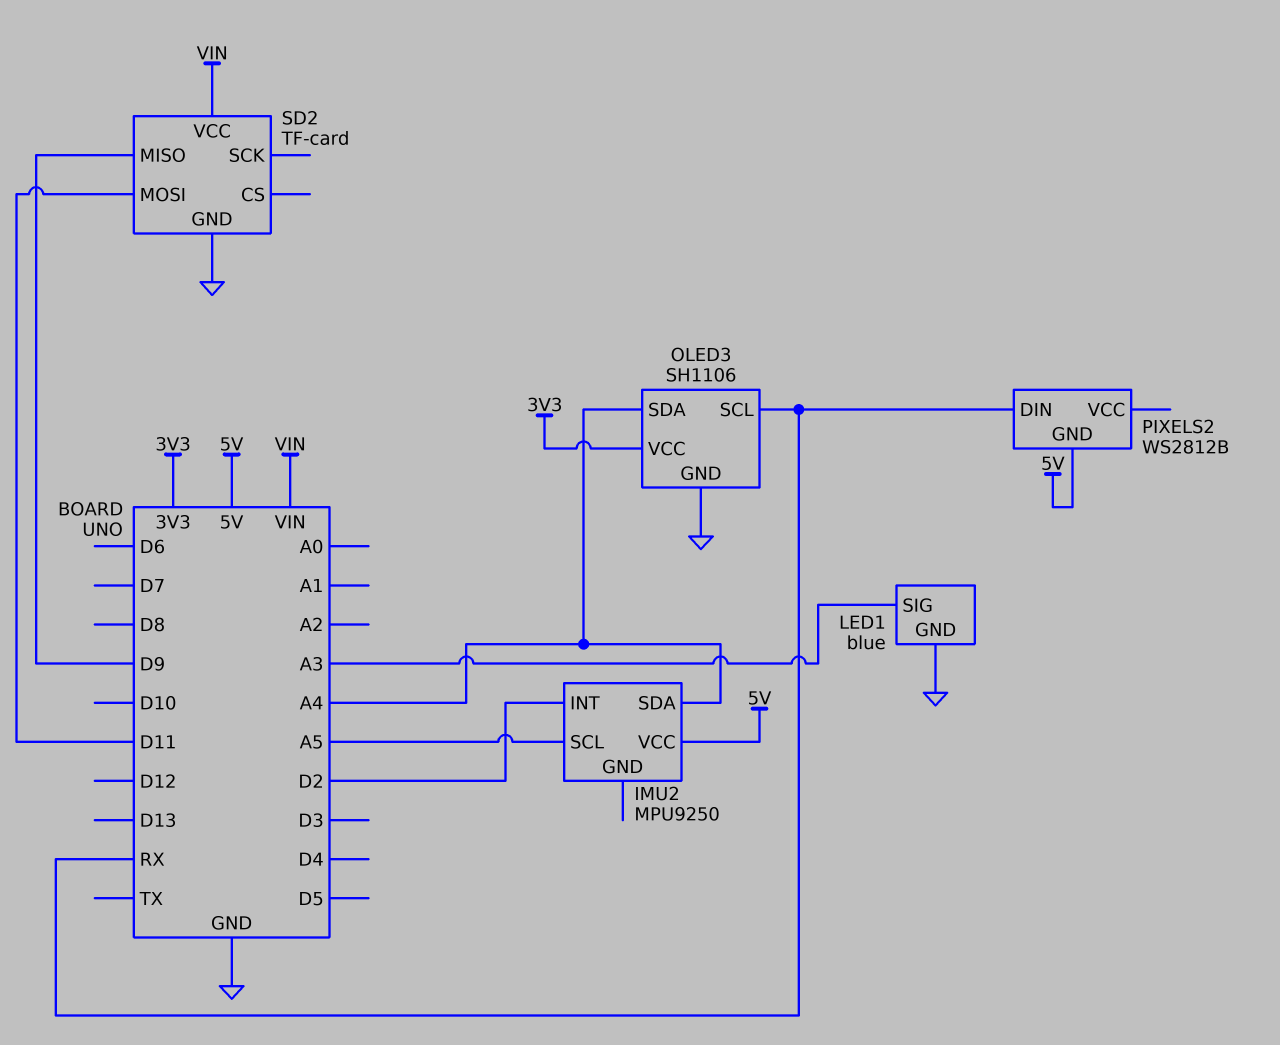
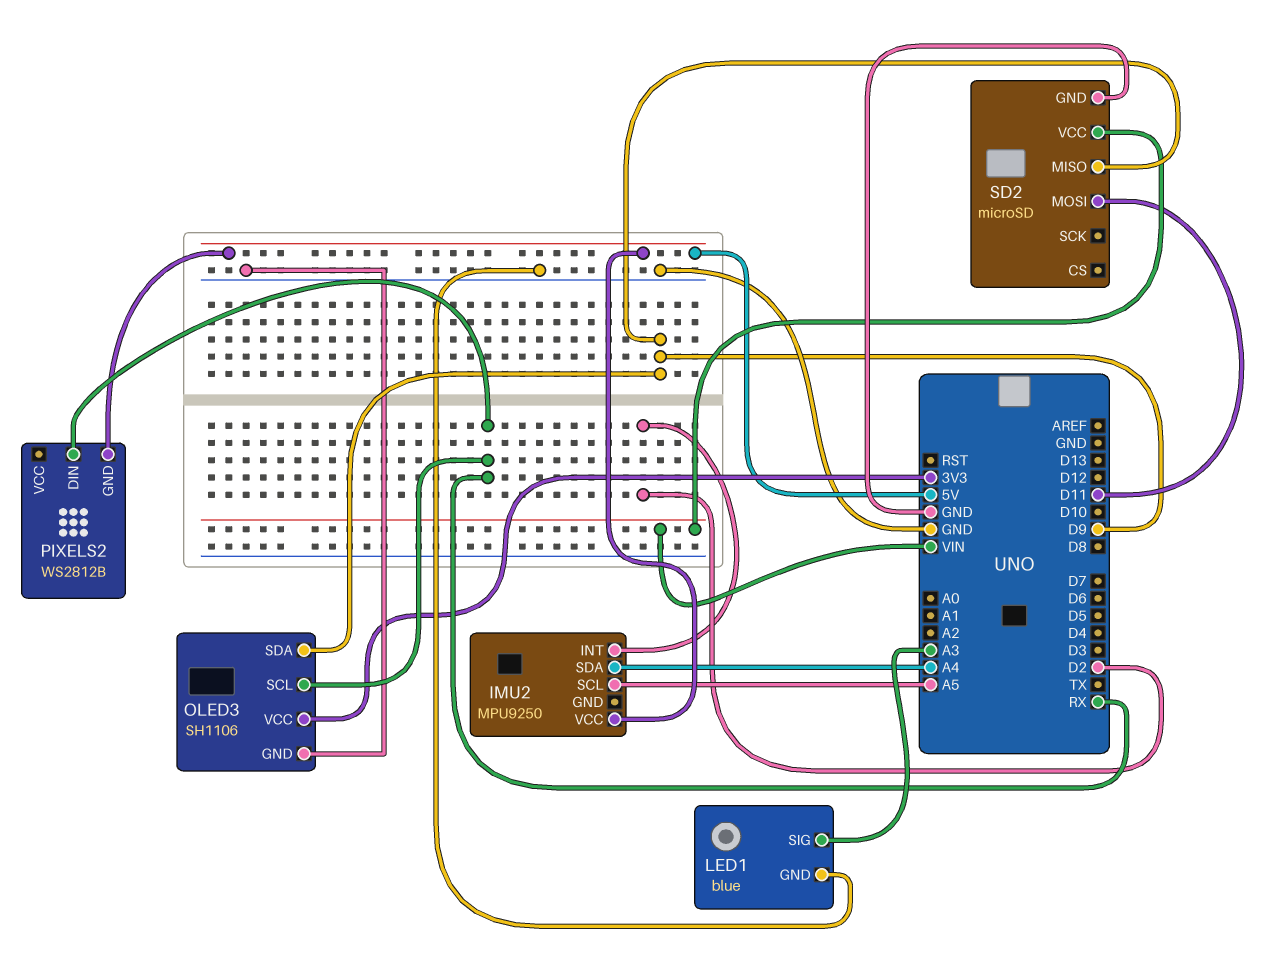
OLED3 pin SDA: A4 -> D9
SD2: TF-card -> microSD

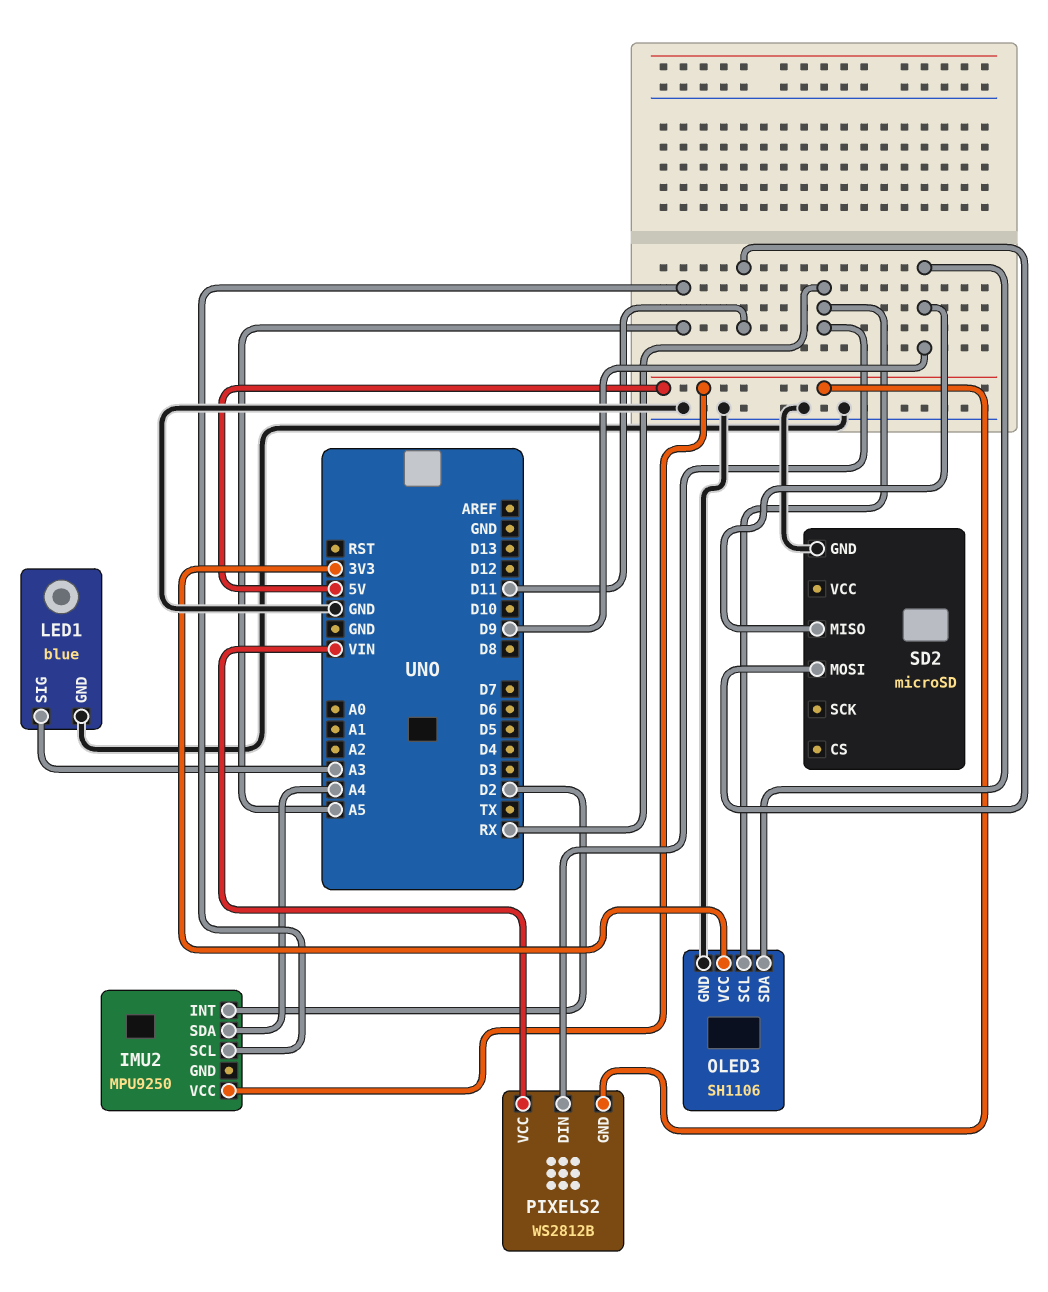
PIXELS2 pin VCC: none -> VIN
SD2 pin VCC: VIN -> none

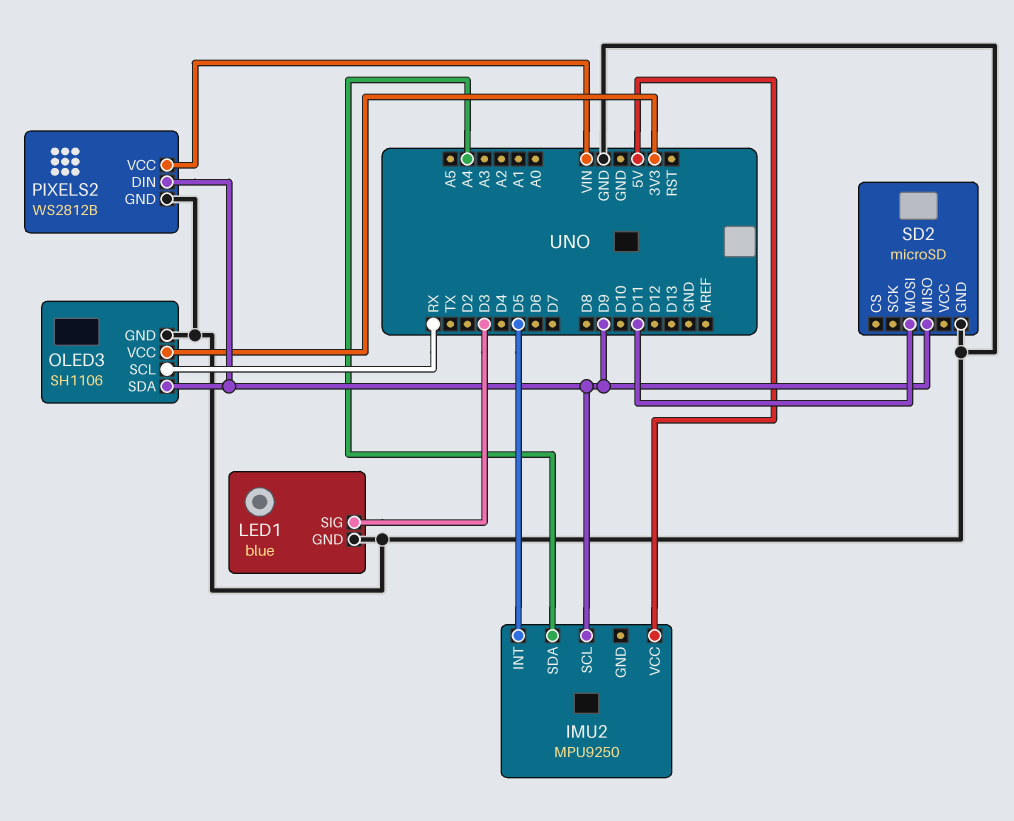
IMU2 pin INT: D2 -> D5
IMU2 pin SCL: A5 -> D9
LED1 pin SIG: A3 -> D3
PIXELS2 pin DIN: RX -> D9
PIXELS2 pin GND: 5V -> GND

